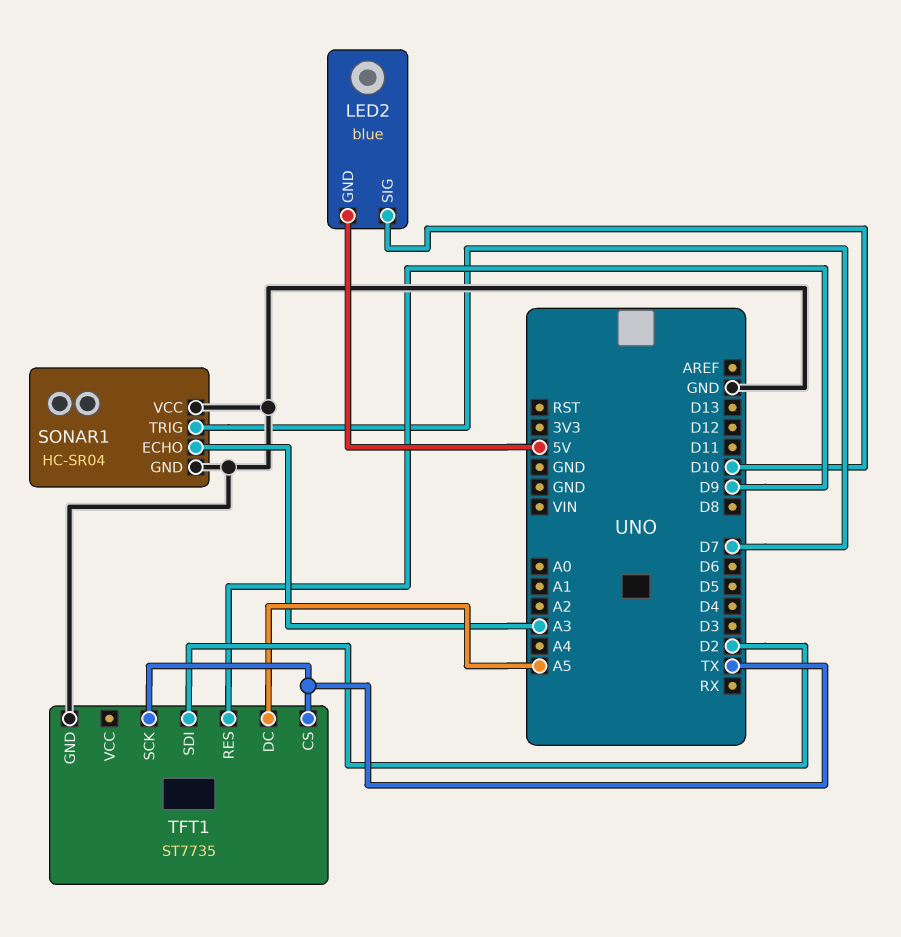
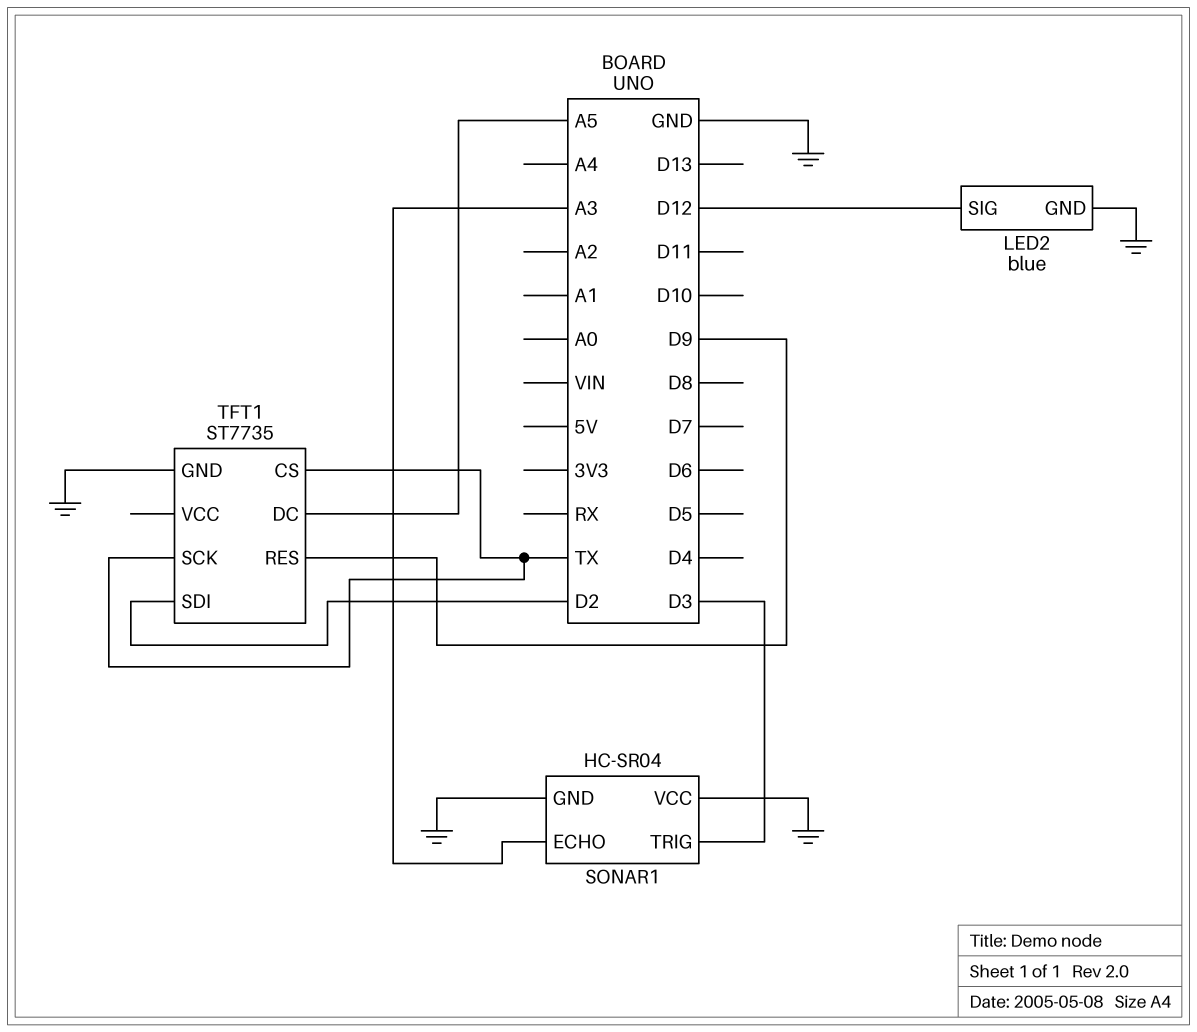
LED2 pin GND: 5V -> GND
LED2 pin SIG: D10 -> D12
SONAR1 pin TRIG: D7 -> D3

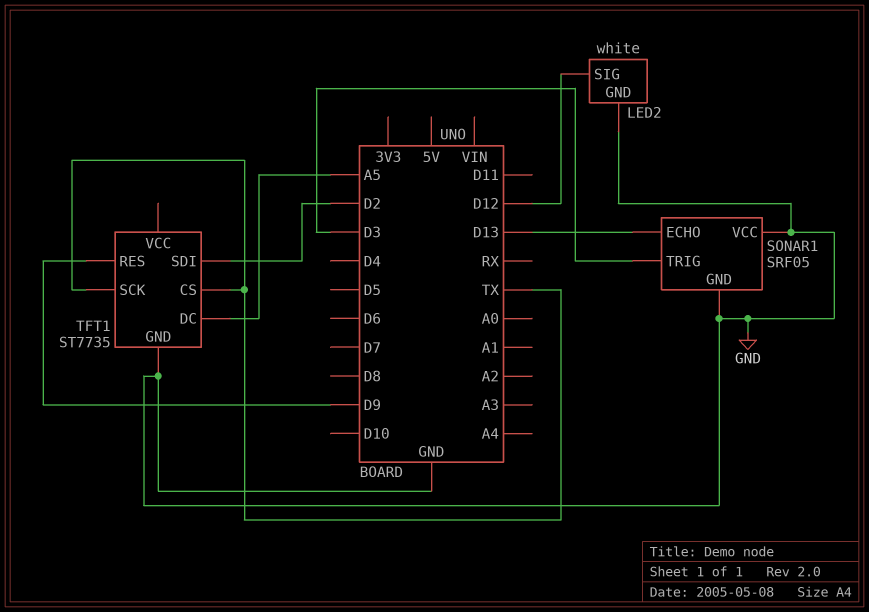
LED2: blue -> white
SONAR1: HC-SR04 -> SRF05
SONAR1 pin ECHO: A3 -> D13

